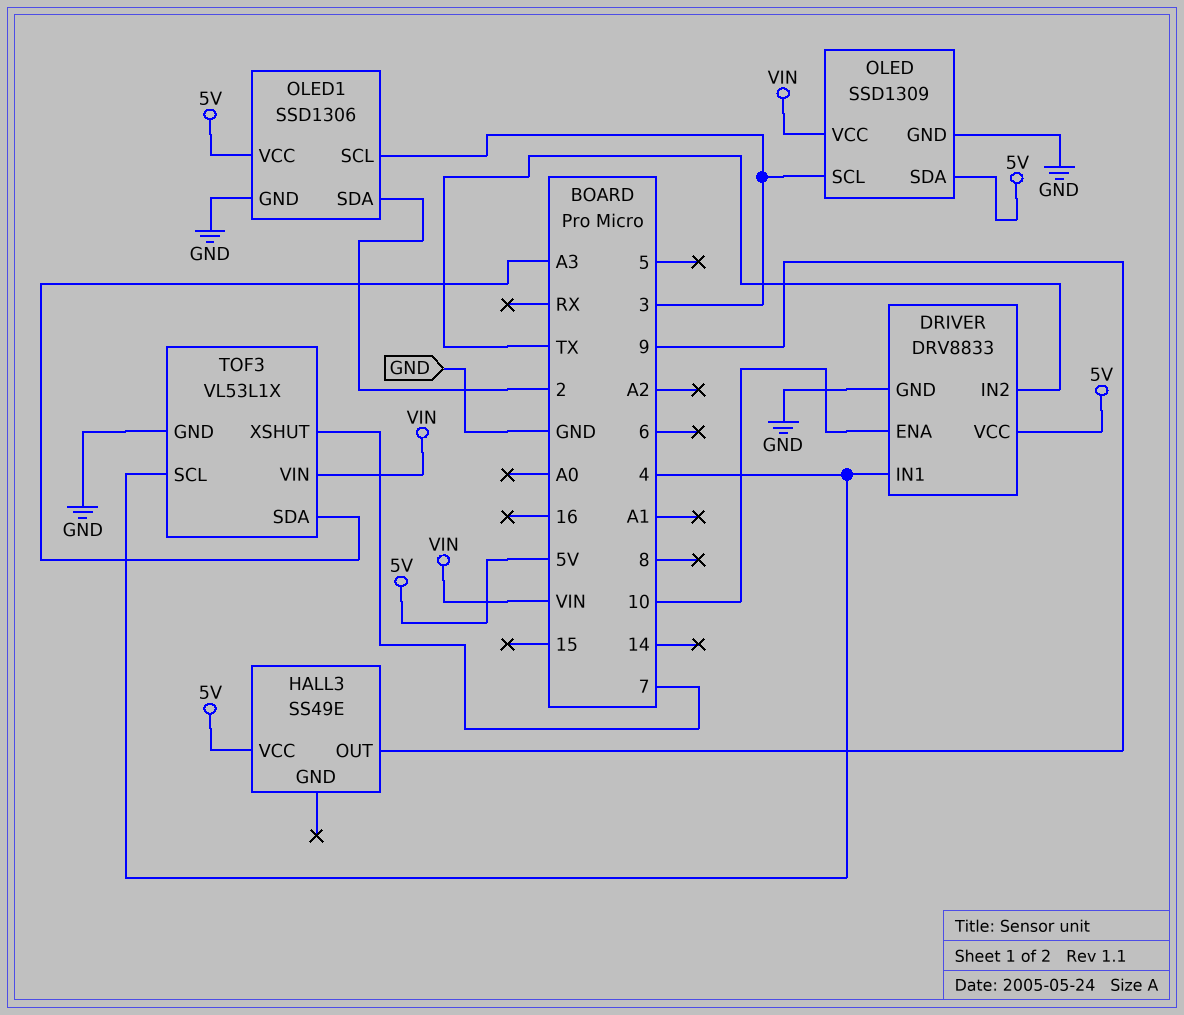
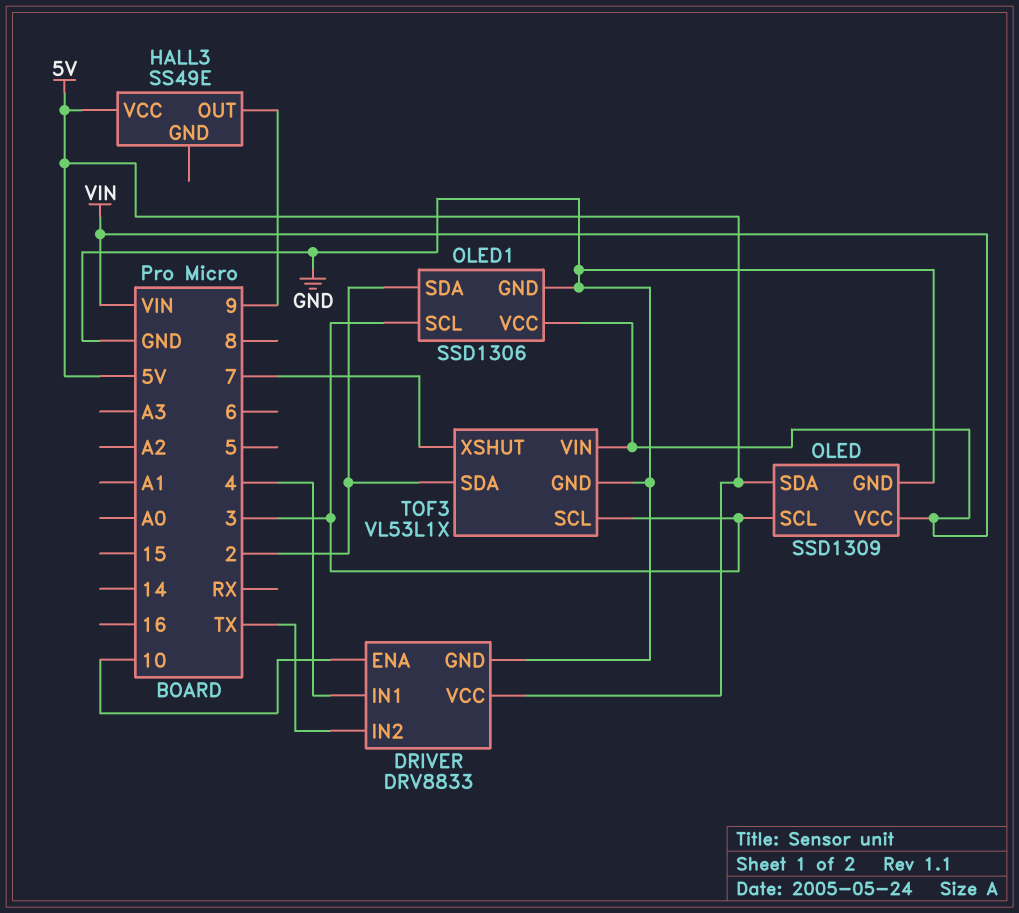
OLED1 pin VCC: 5V -> VIN
TOF3 pin SCL: 4 -> 3
TOF3 pin SDA: A3 -> 2

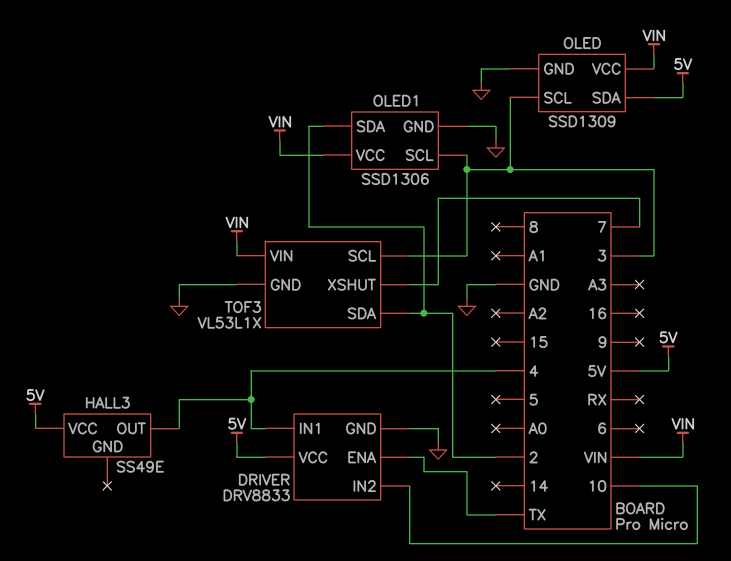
DRIVER pin ENA: 10 -> TX
DRIVER pin IN2: TX -> 10
HALL3 pin OUT: 9 -> 4

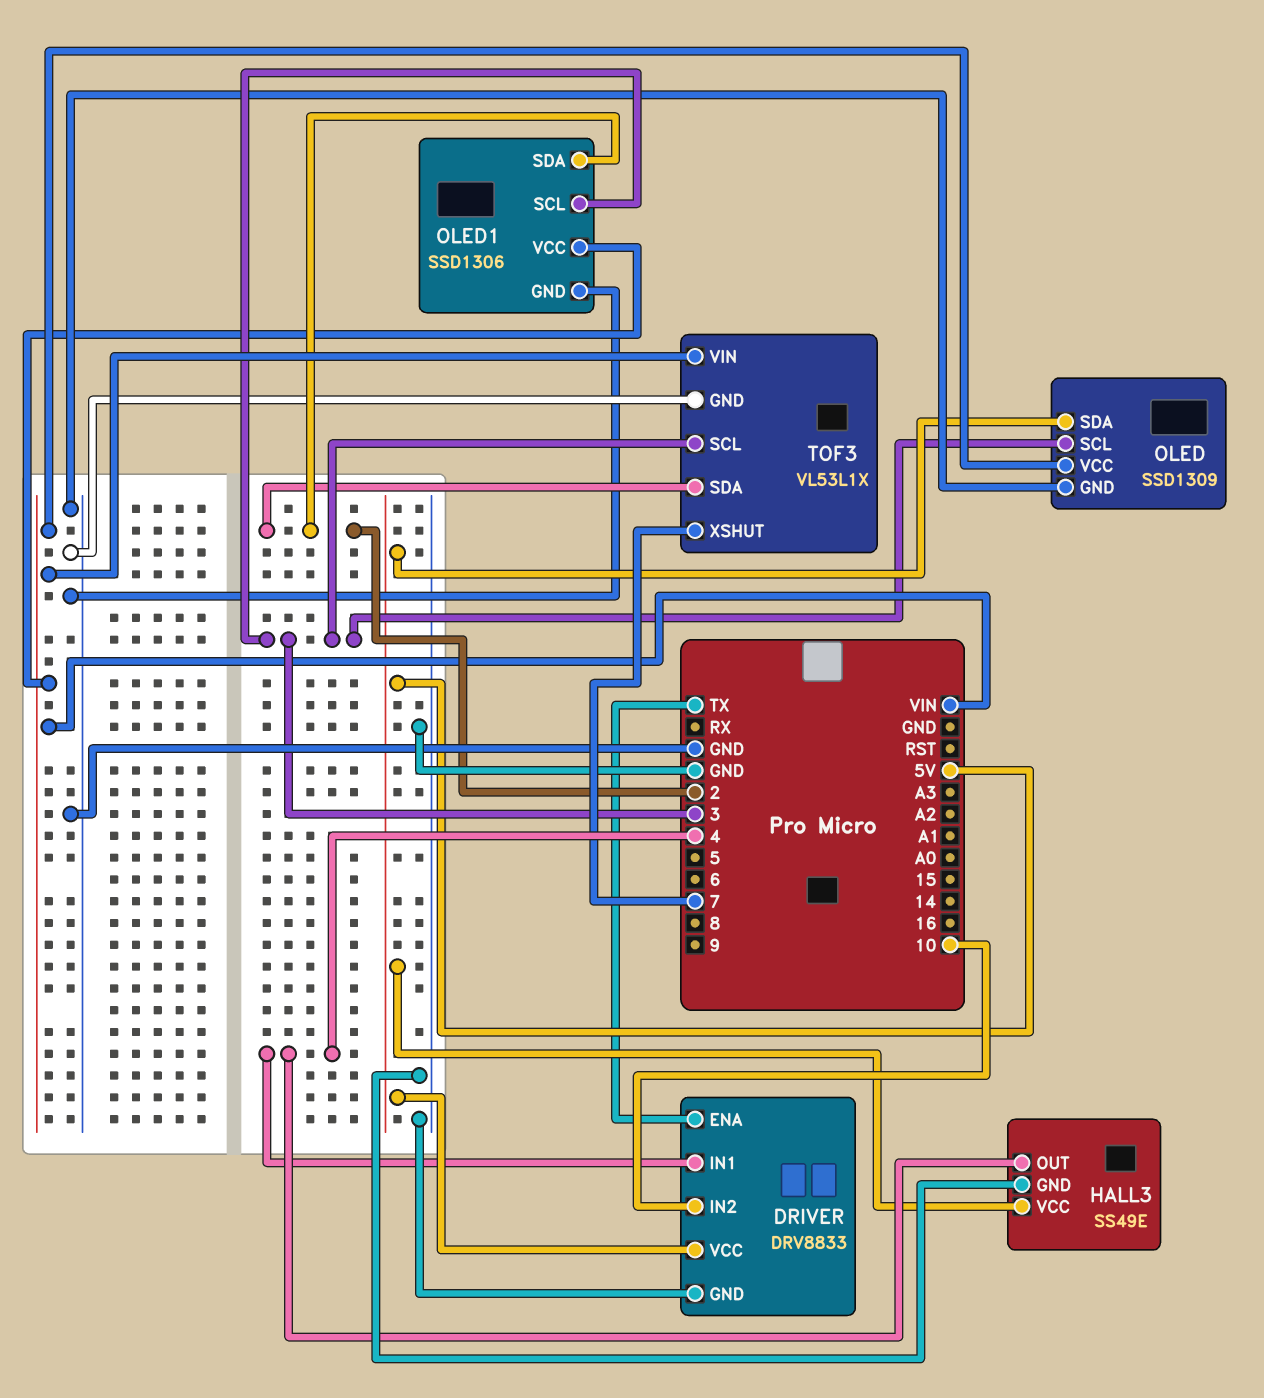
HALL3 pin GND: none -> GND

